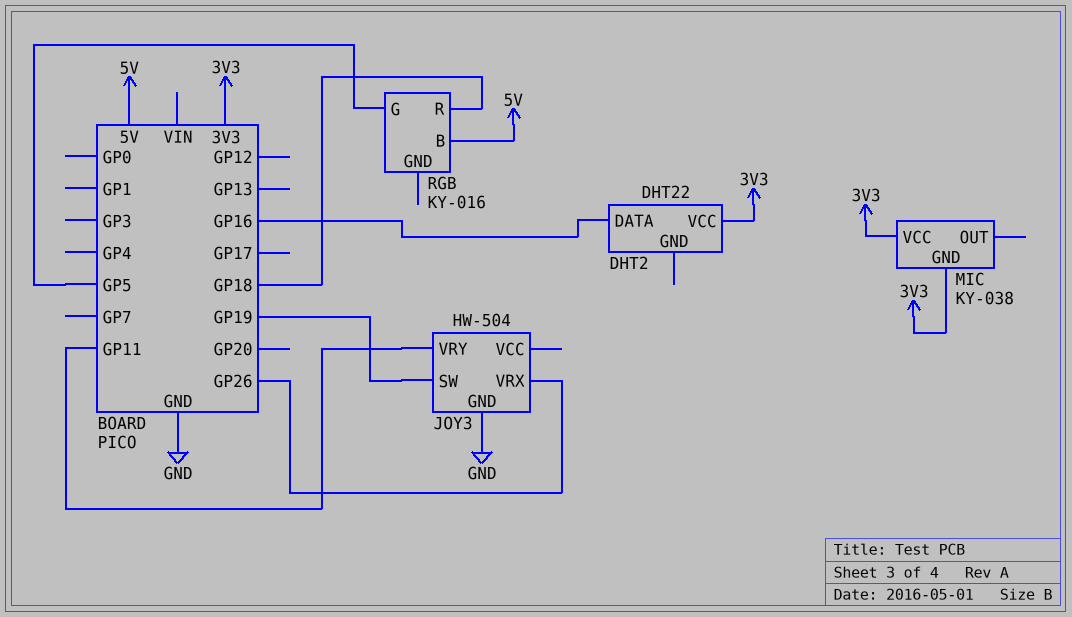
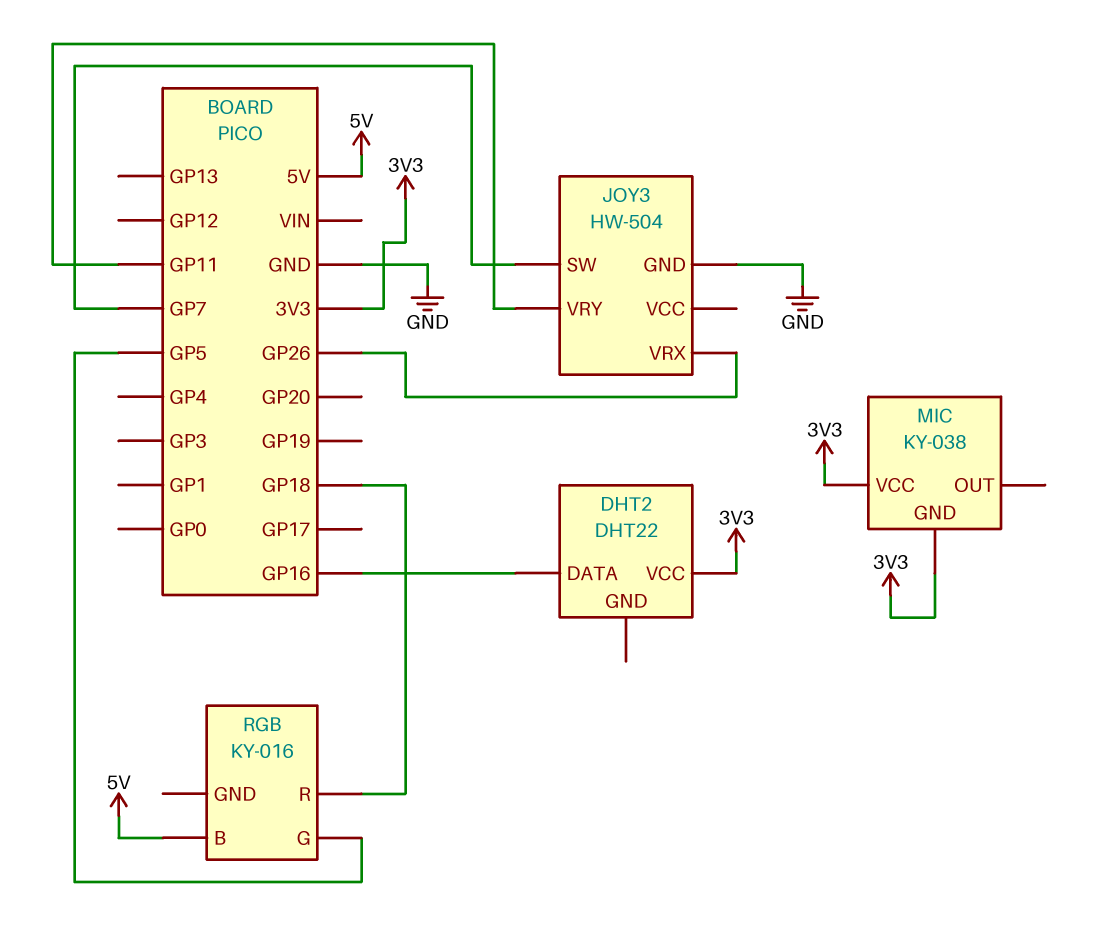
JOY3 pin SW: GP19 -> GP7

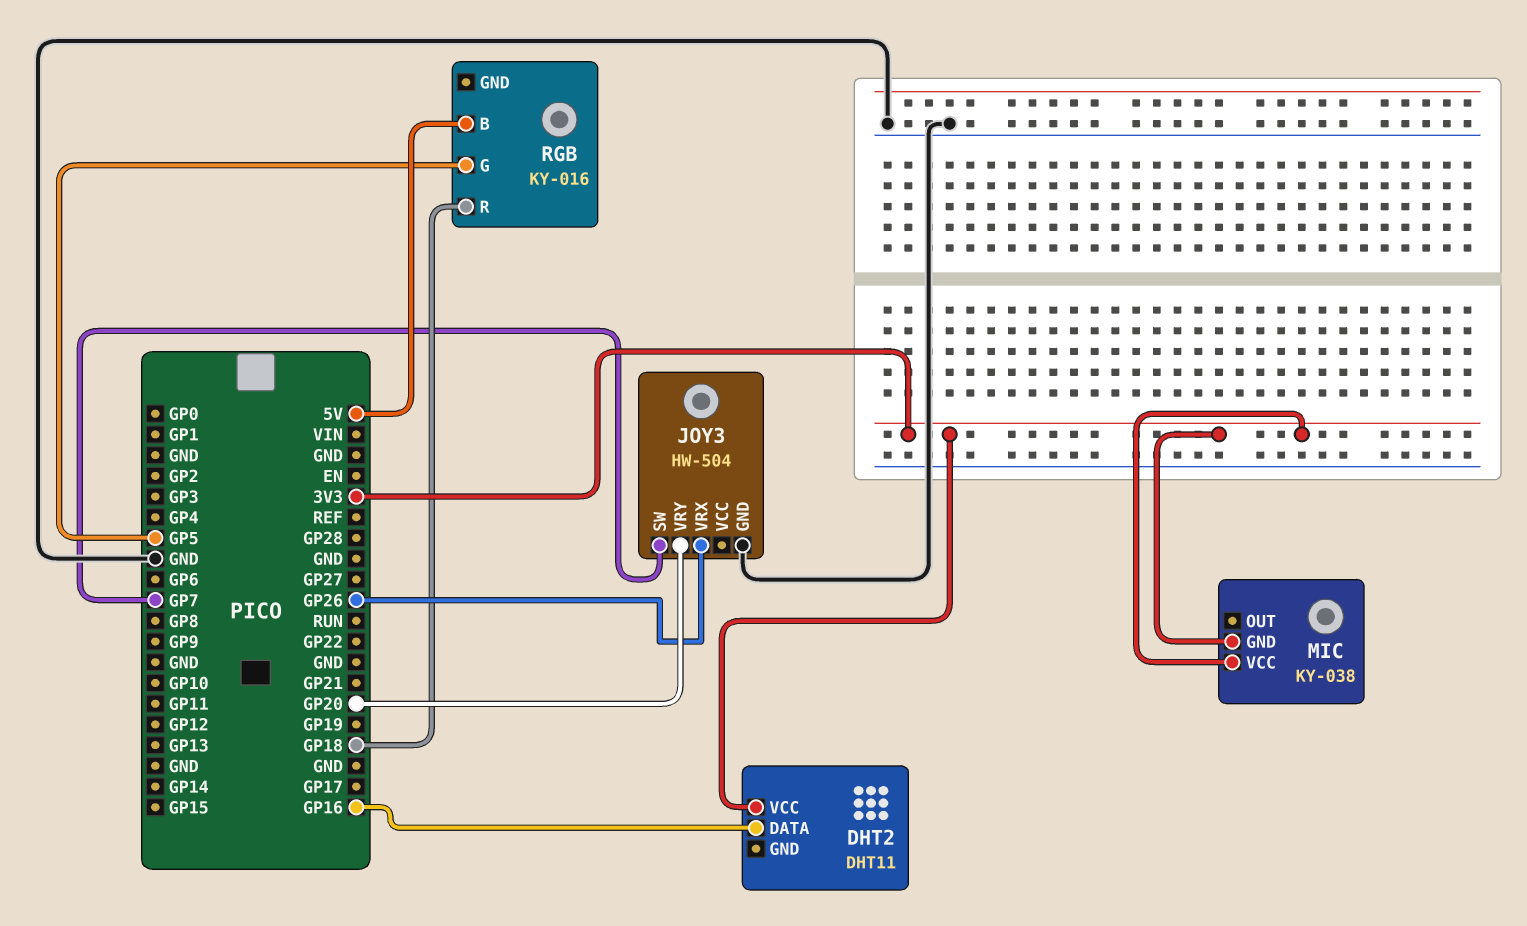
DHT2: DHT22 -> DHT11
JOY3 pin VRY: GP11 -> GP20

